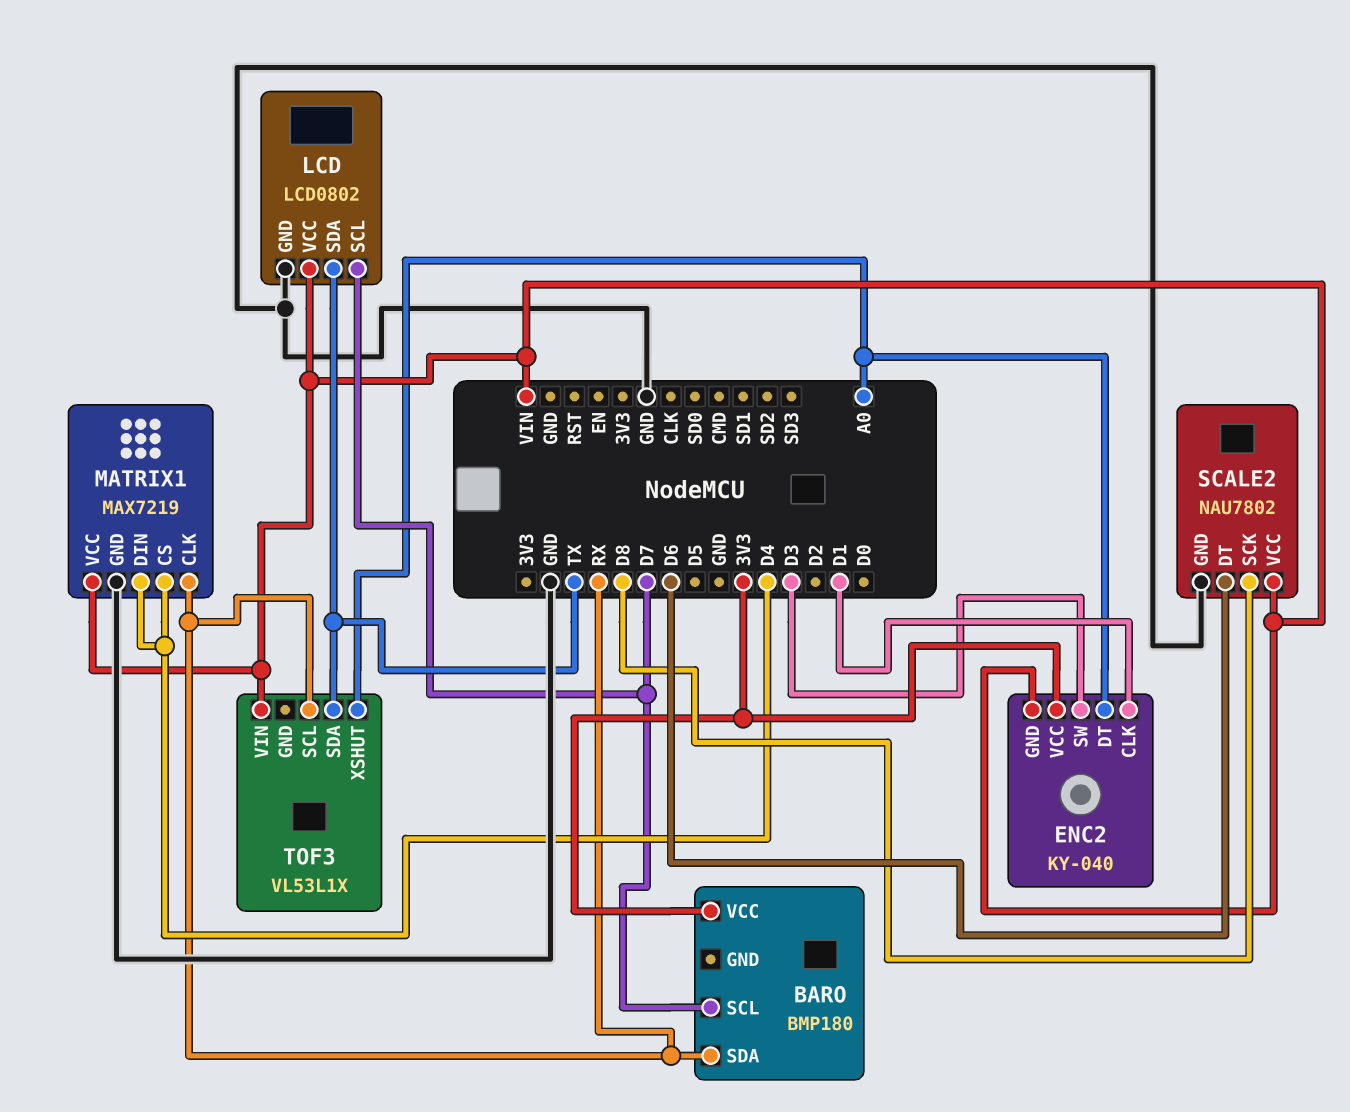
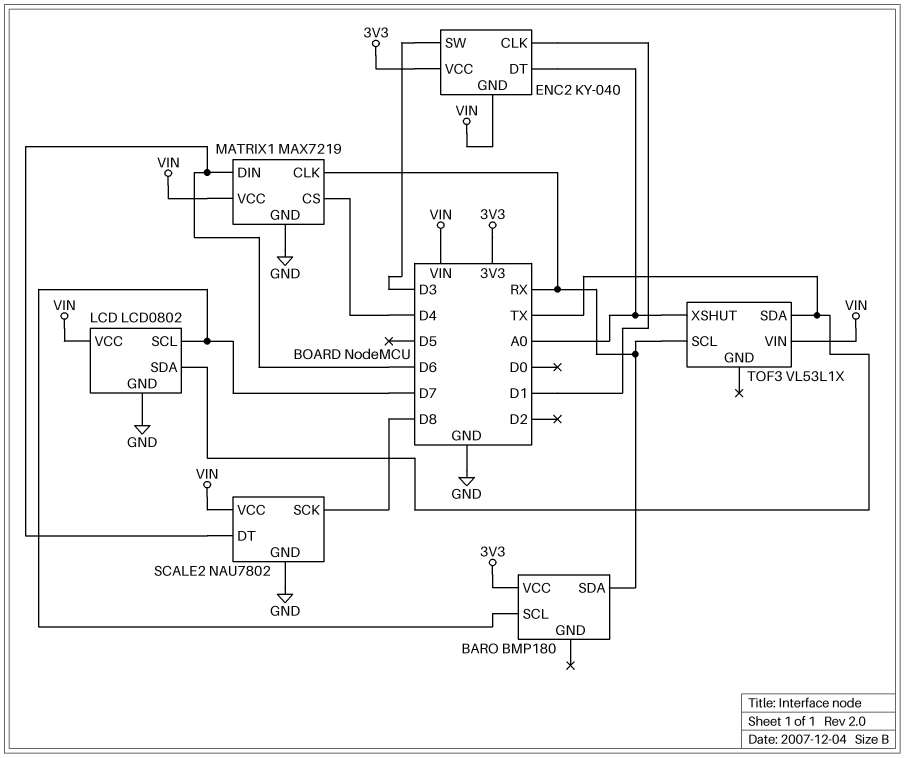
MATRIX1 pin DIN: D4 -> D6

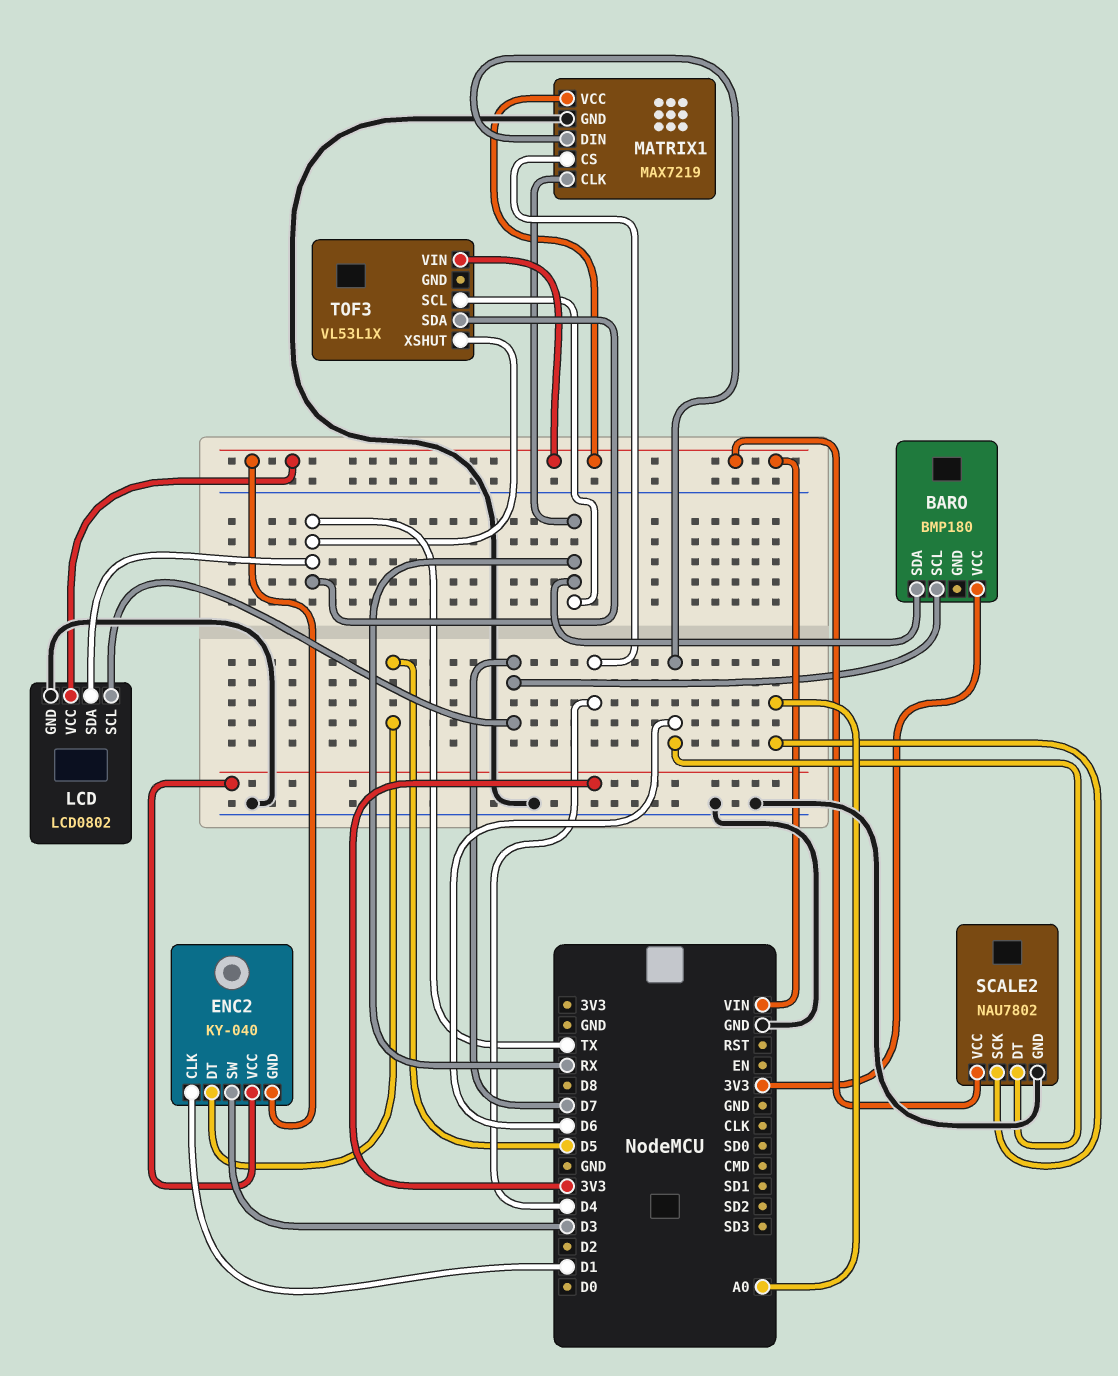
ENC2 pin DT: A0 -> D5
SCALE2 pin SCK: D8 -> A0
TOF3 pin XSHUT: A0 -> TX

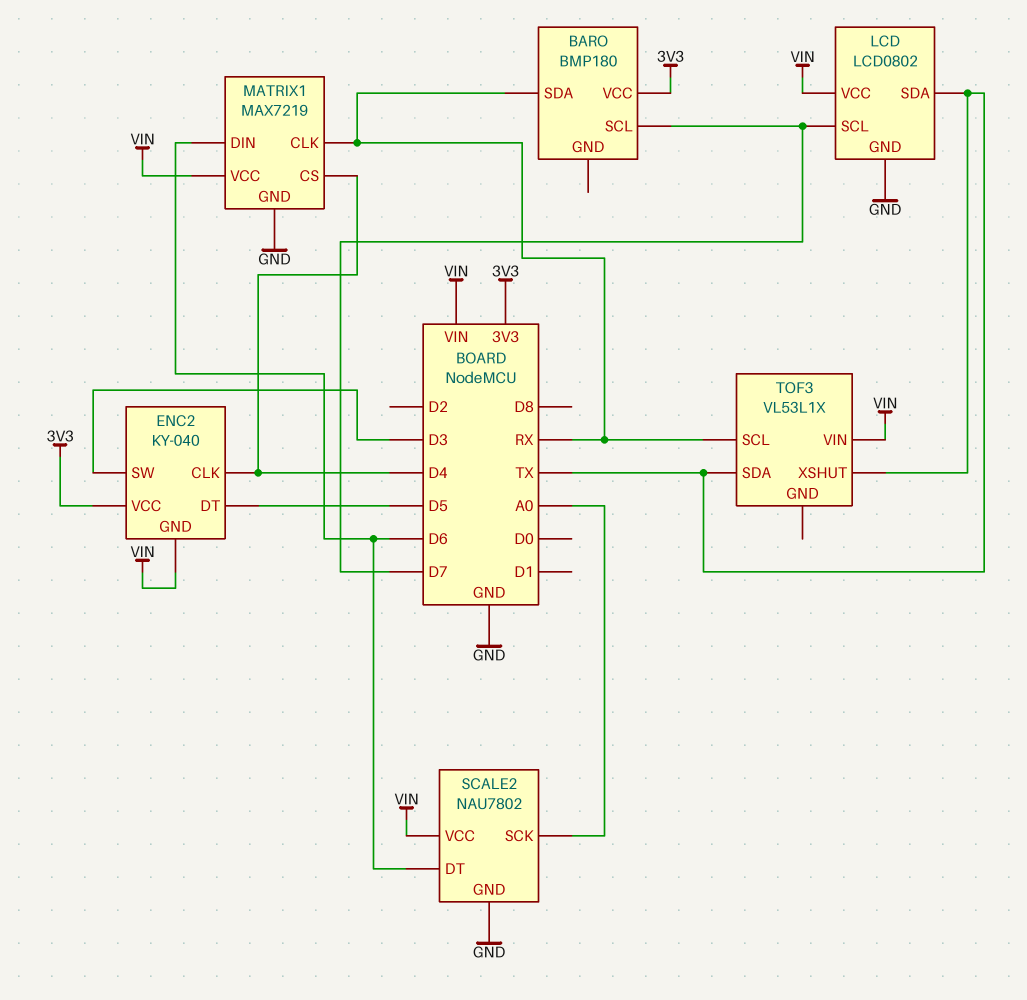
ENC2 pin CLK: D1 -> D4

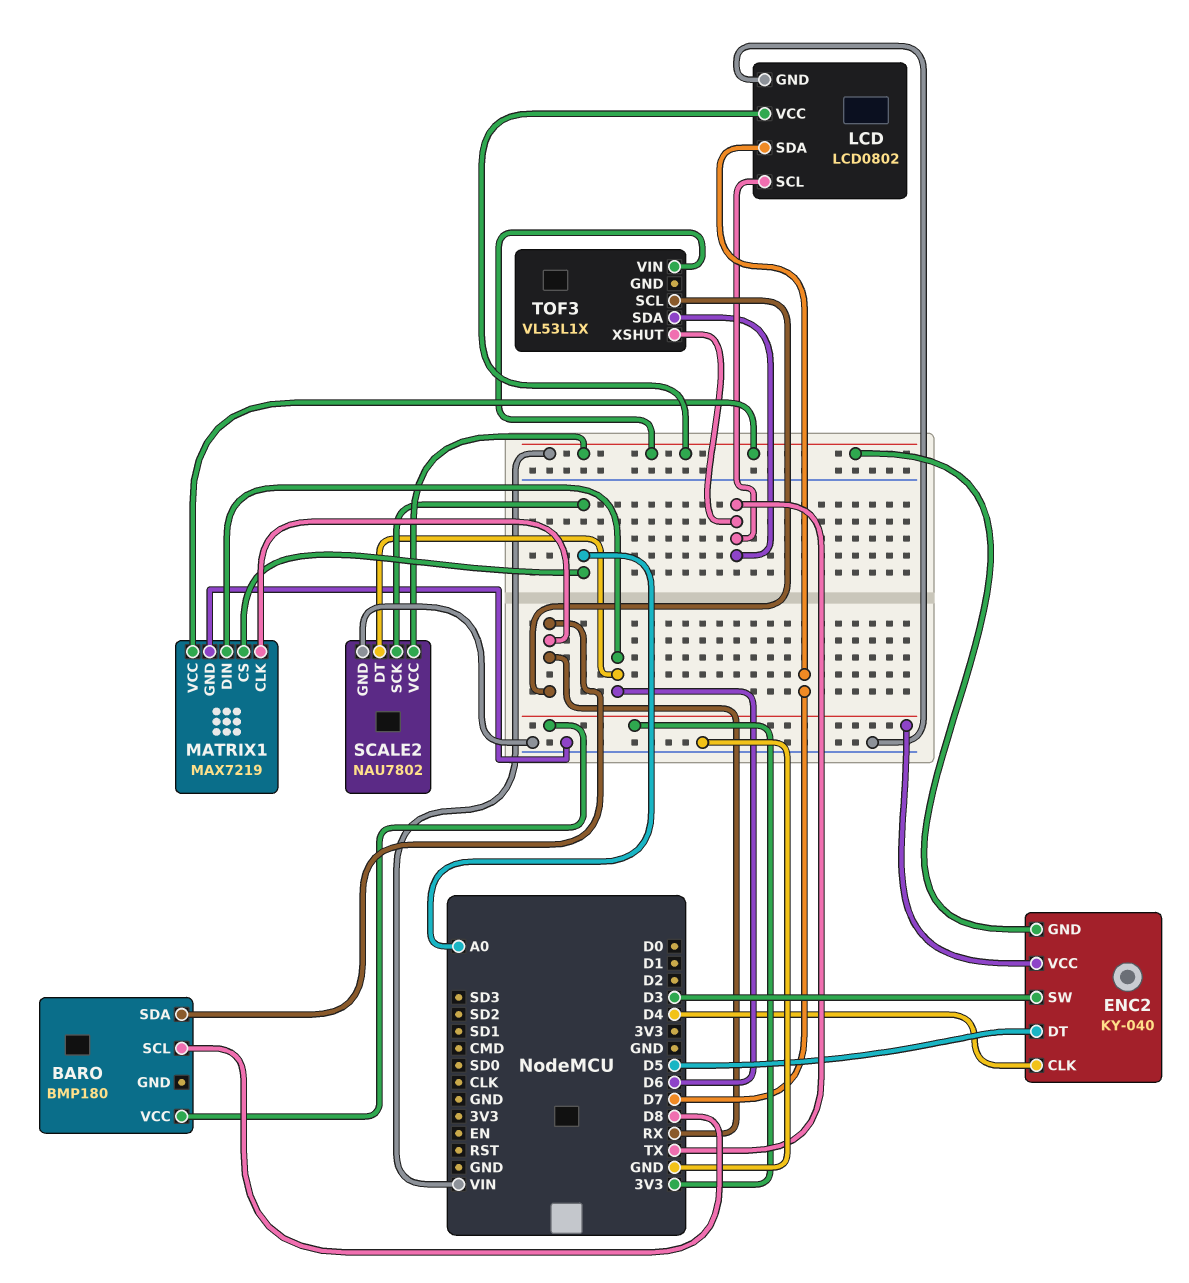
BARO pin SCL: D7 -> D8
LCD pin SCL: D7 -> TX
LCD pin SDA: TX -> D7
MATRIX1 pin CS: D4 -> A0

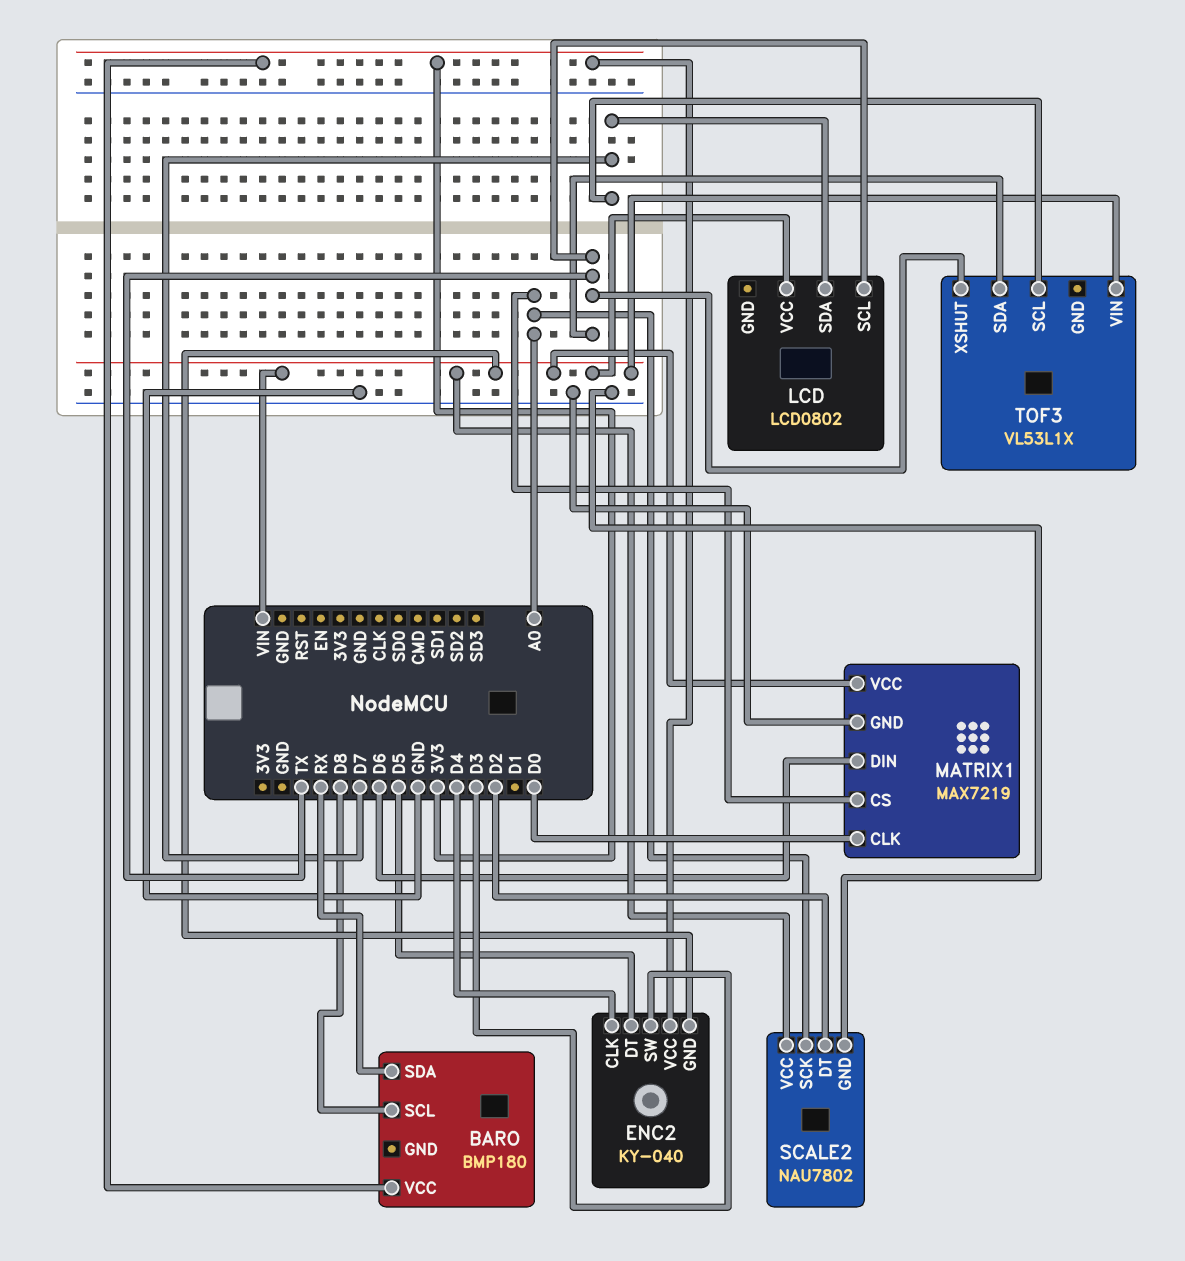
LCD pin GND: GND -> none
MATRIX1 pin CLK: RX -> D0
SCALE2 pin DT: D6 -> D2
TOF3 pin SCL: RX -> D7

